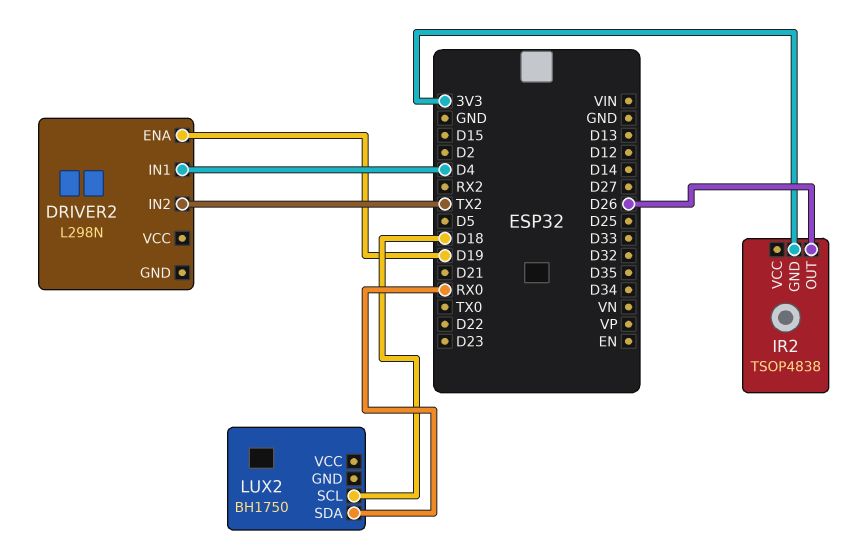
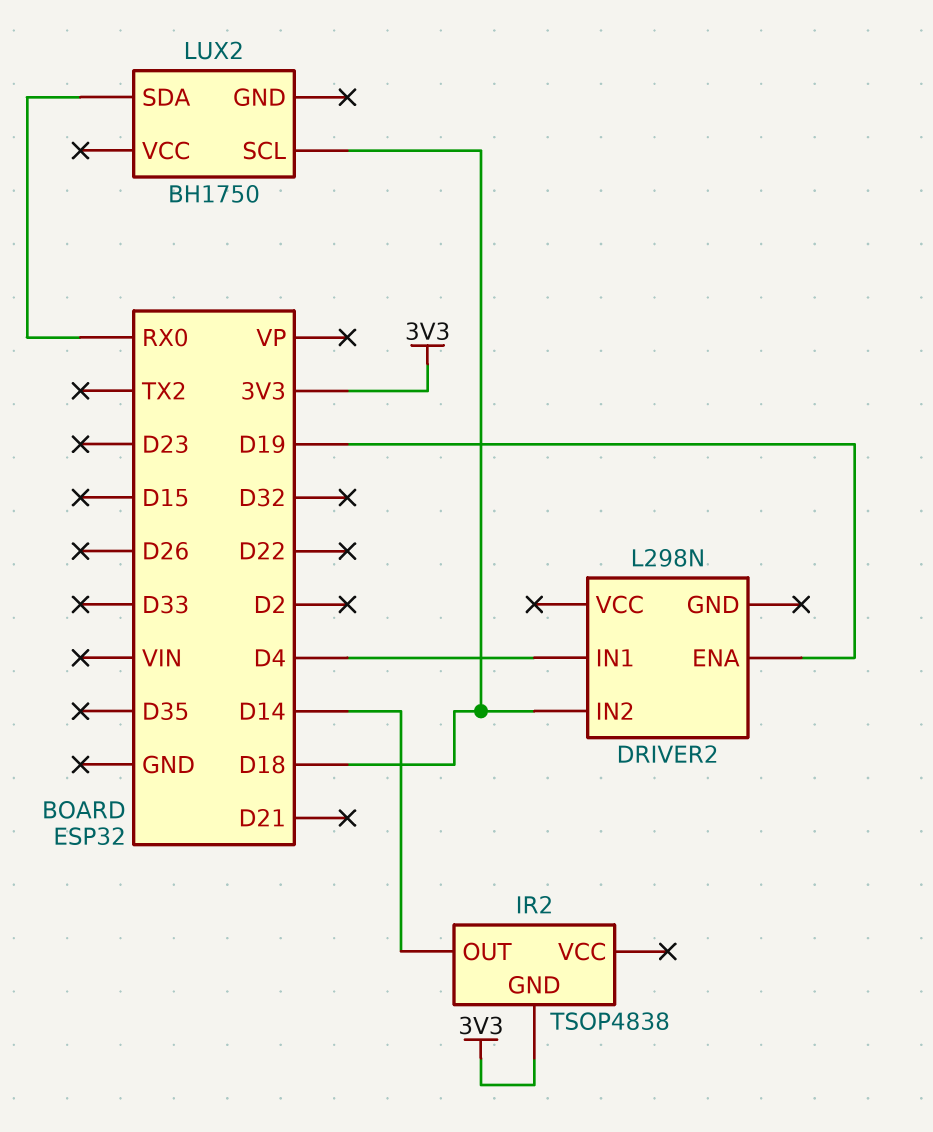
DRIVER2 pin IN2: TX2 -> D18
IR2 pin OUT: D26 -> D14

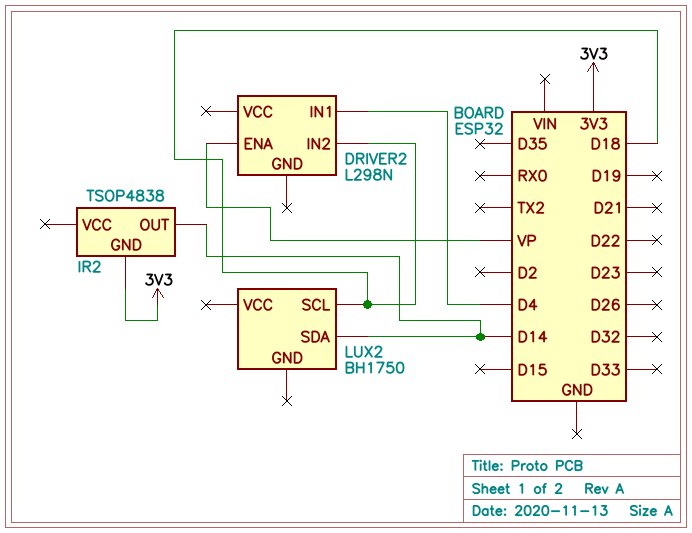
DRIVER2 pin ENA: D19 -> VP
LUX2 pin SDA: RX0 -> D14

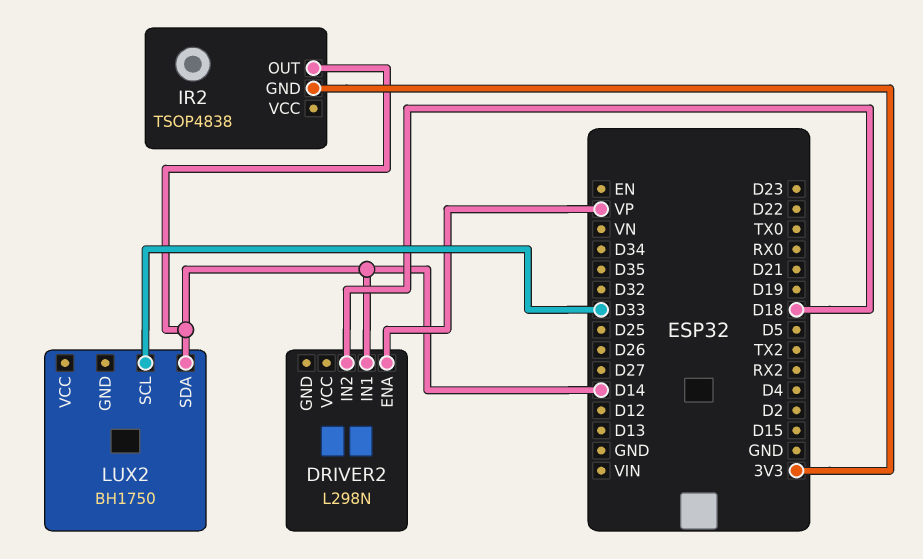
DRIVER2 pin IN1: D4 -> D14
LUX2 pin SCL: D18 -> D33

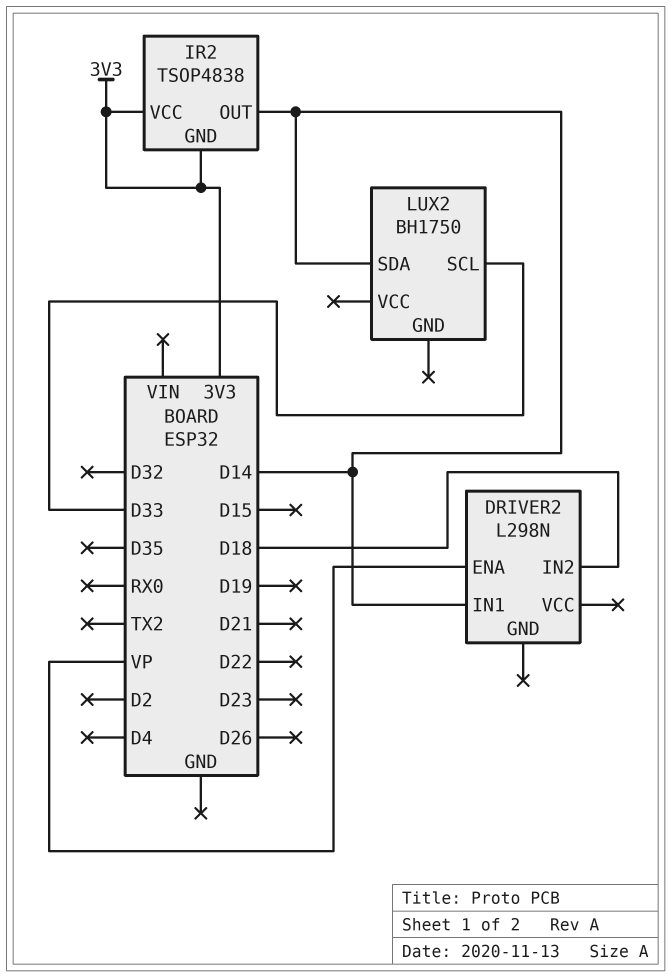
IR2 pin VCC: none -> 3V3

